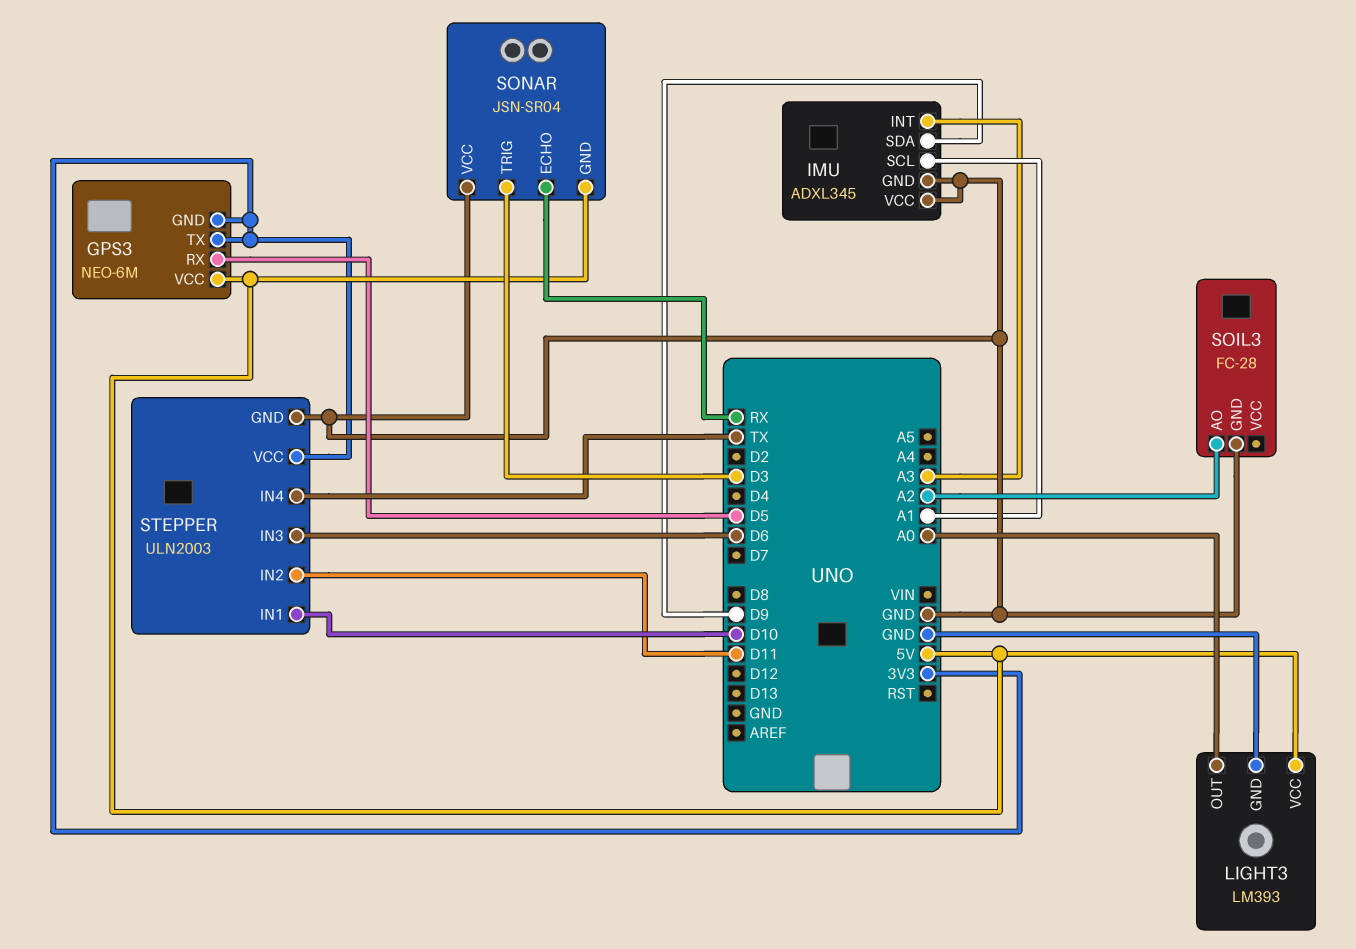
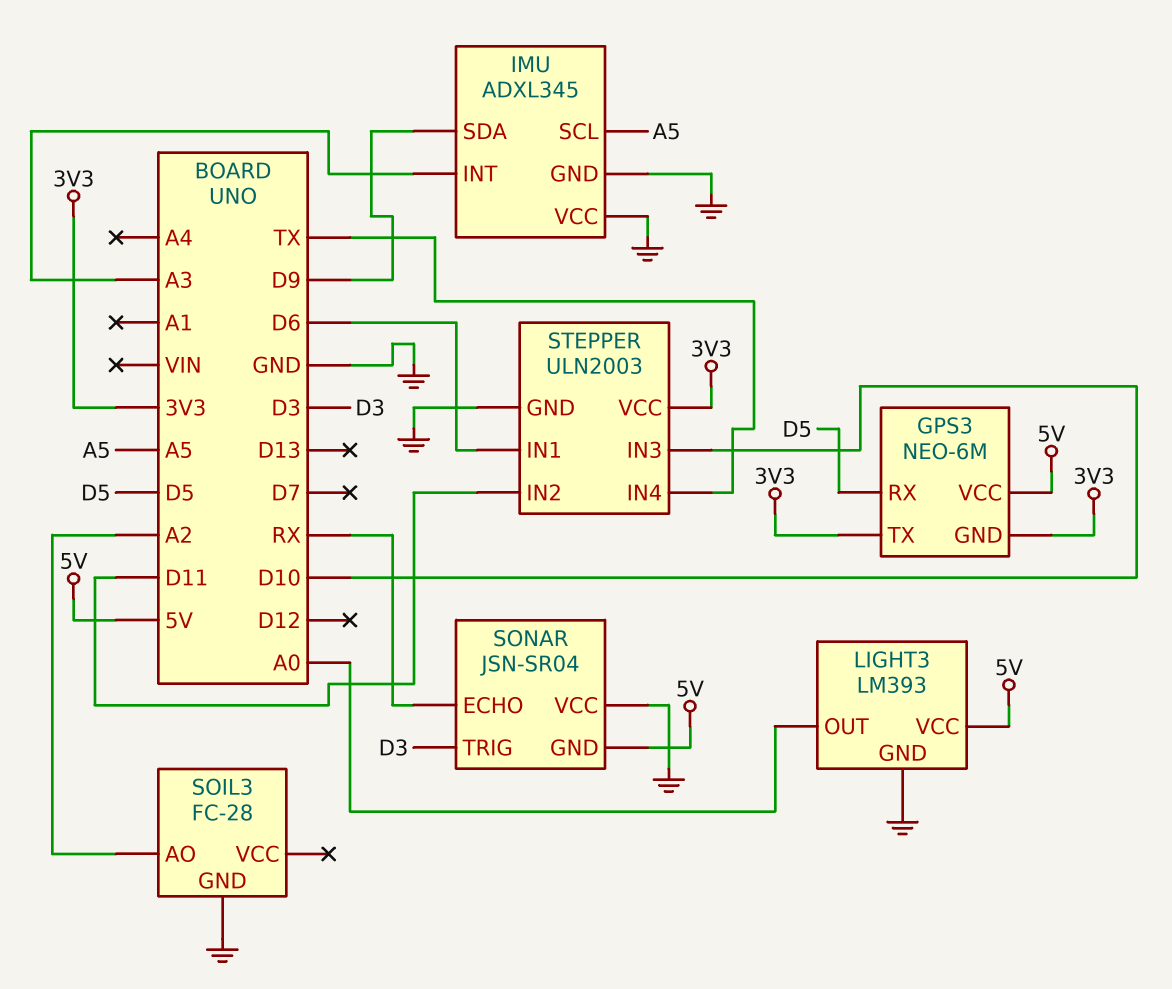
IMU pin SCL: A1 -> A5
STEPPER pin IN1: D10 -> D6
STEPPER pin IN3: D6 -> D10

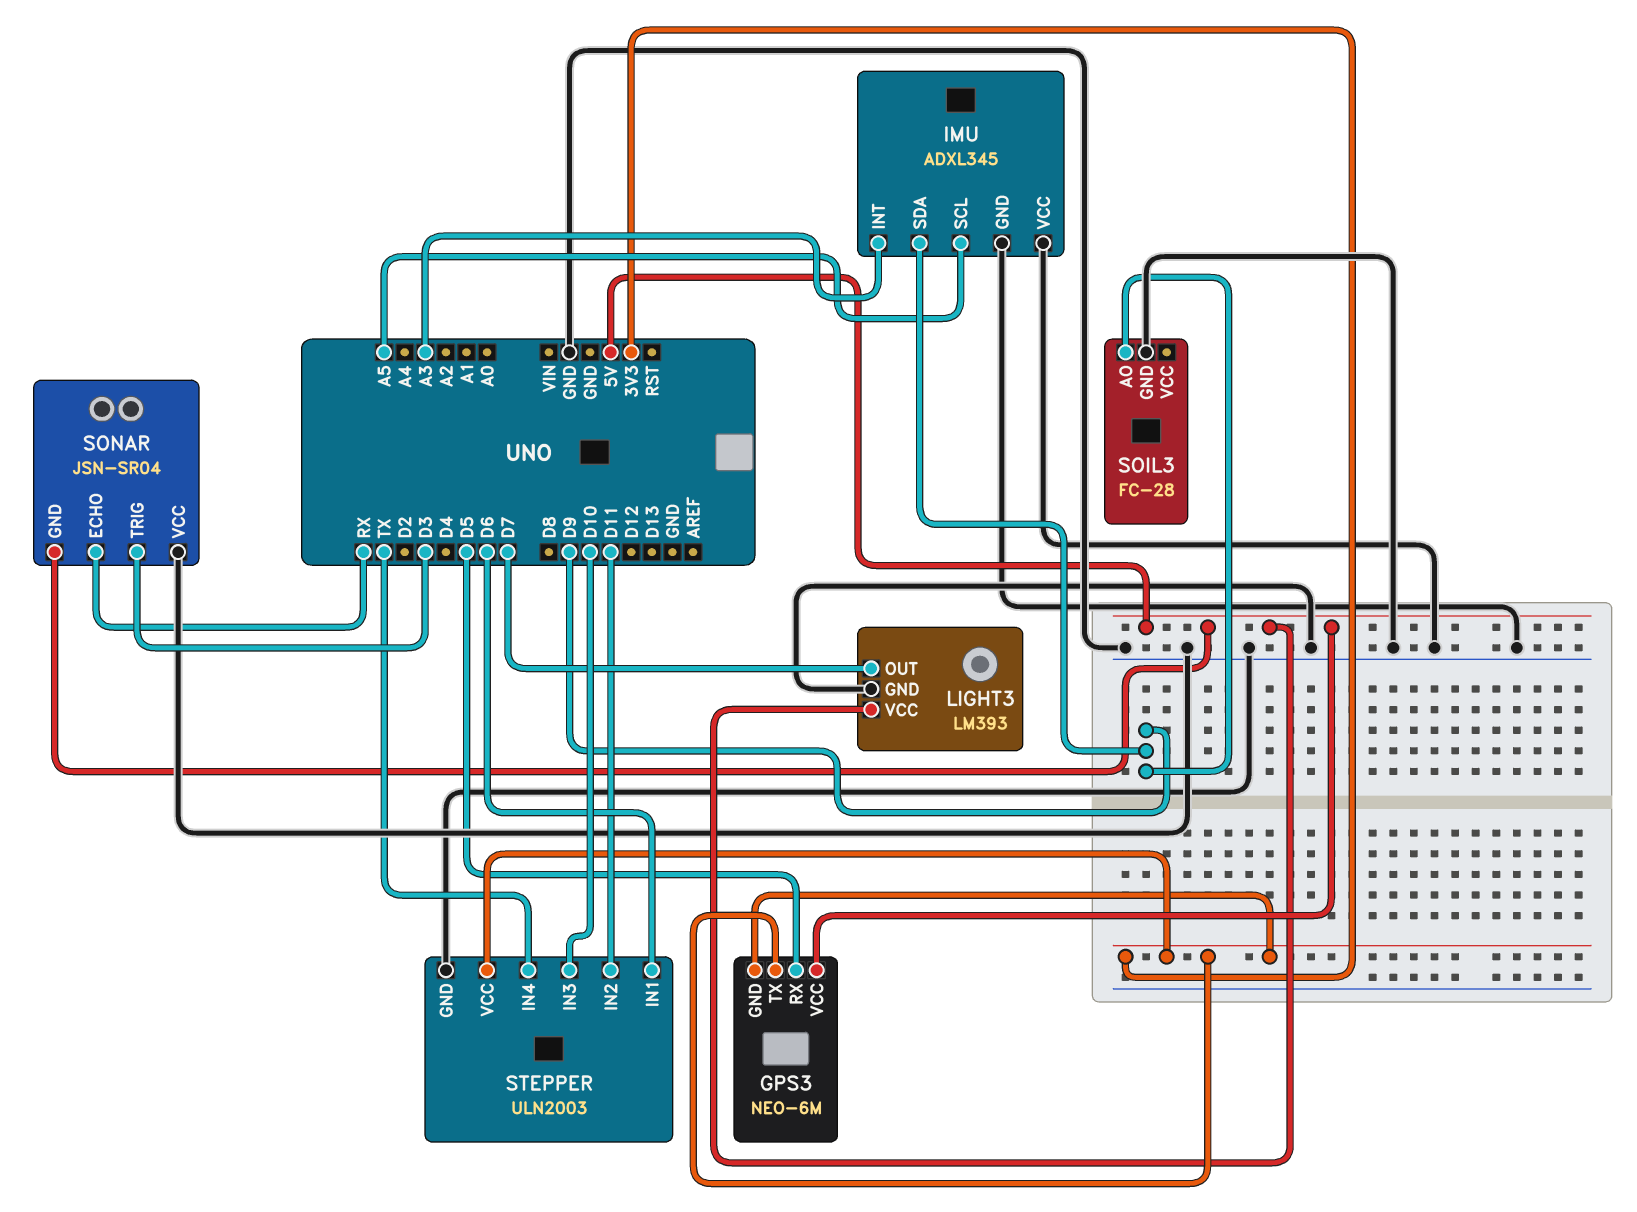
LIGHT3 pin OUT: A0 -> D7
SOIL3 pin AO: A2 -> D9

